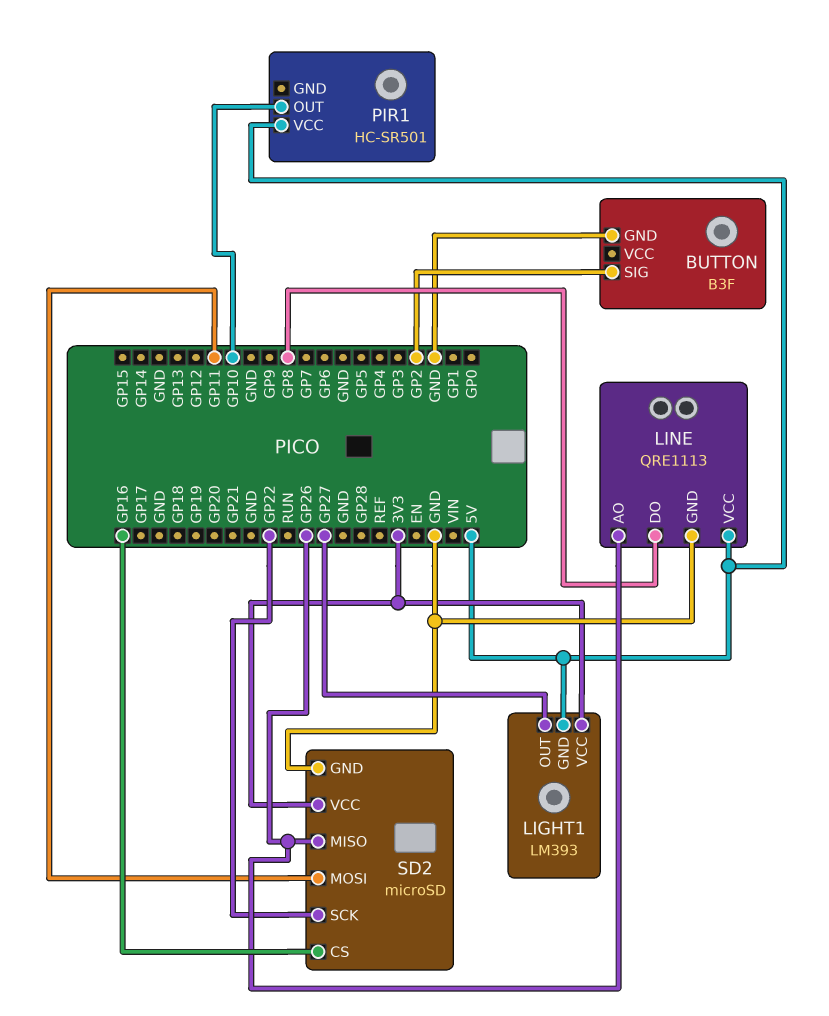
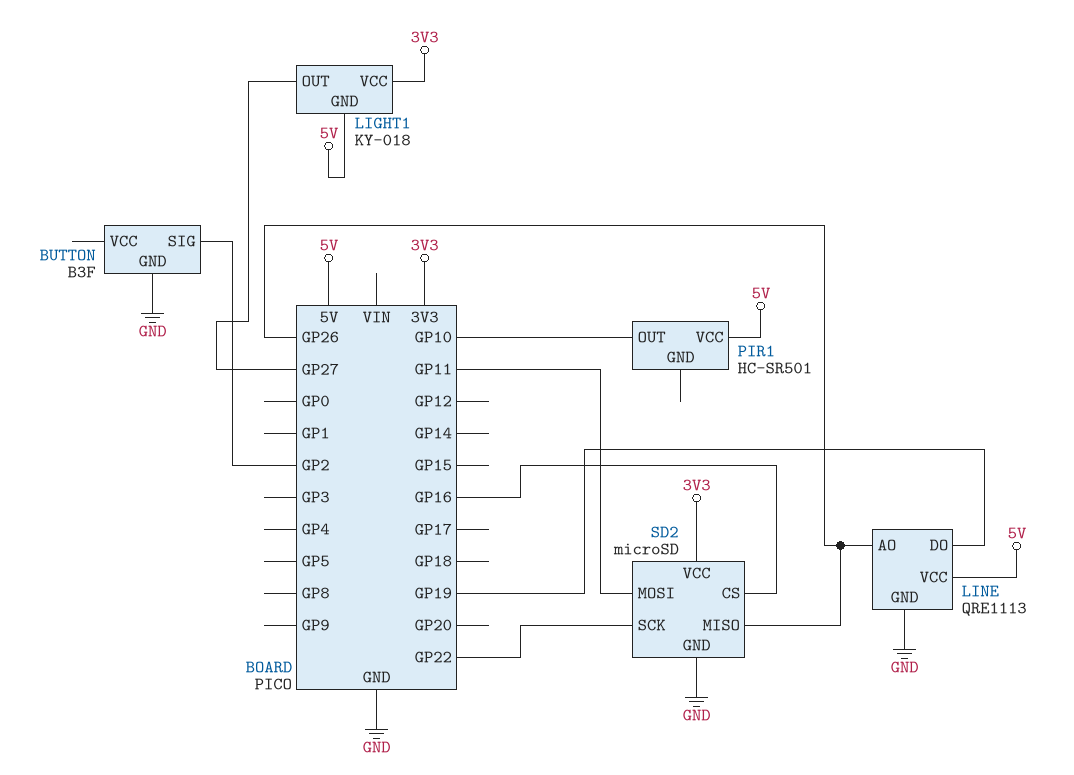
LIGHT1: LM393 -> KY-018
LINE pin DO: GP8 -> GP19

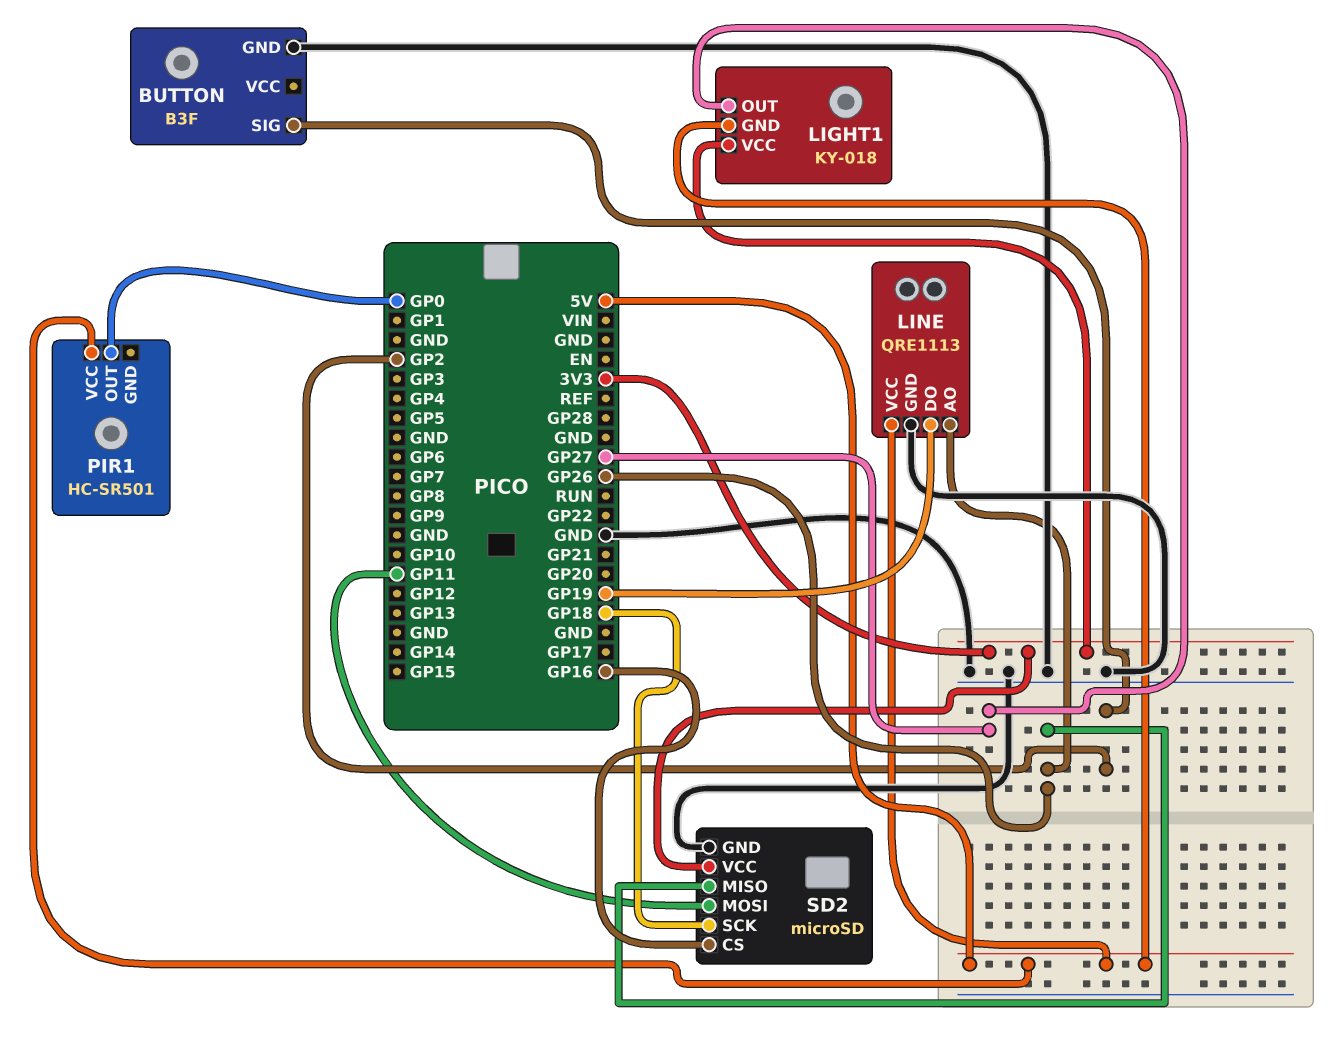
PIR1 pin OUT: GP10 -> GP0
SD2 pin SCK: GP22 -> GP18

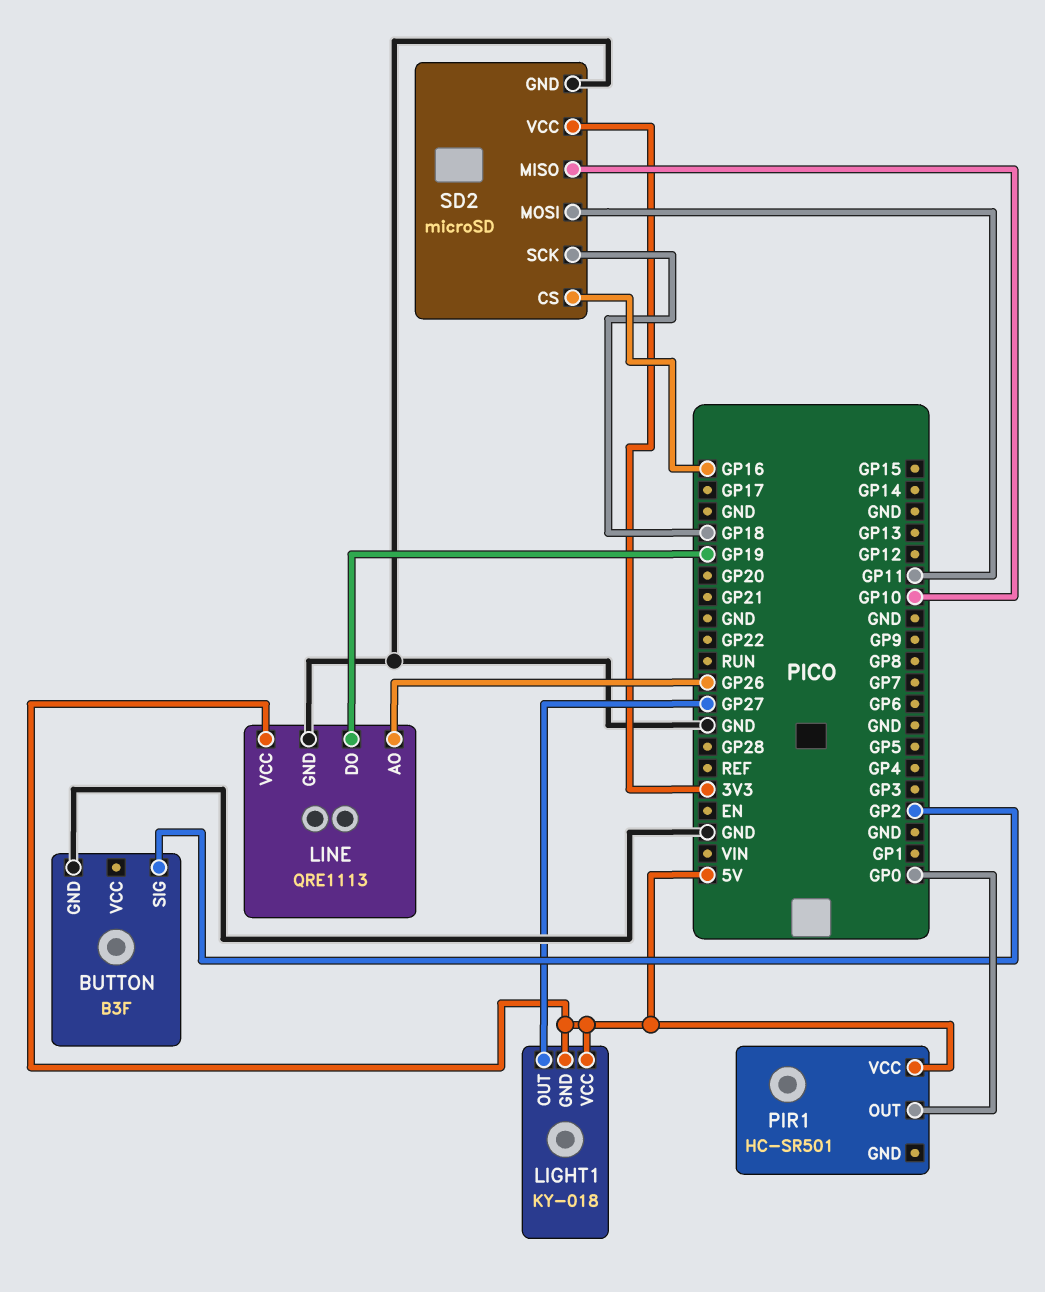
LIGHT1 pin VCC: 3V3 -> 5V
SD2 pin MISO: GP26 -> GP10

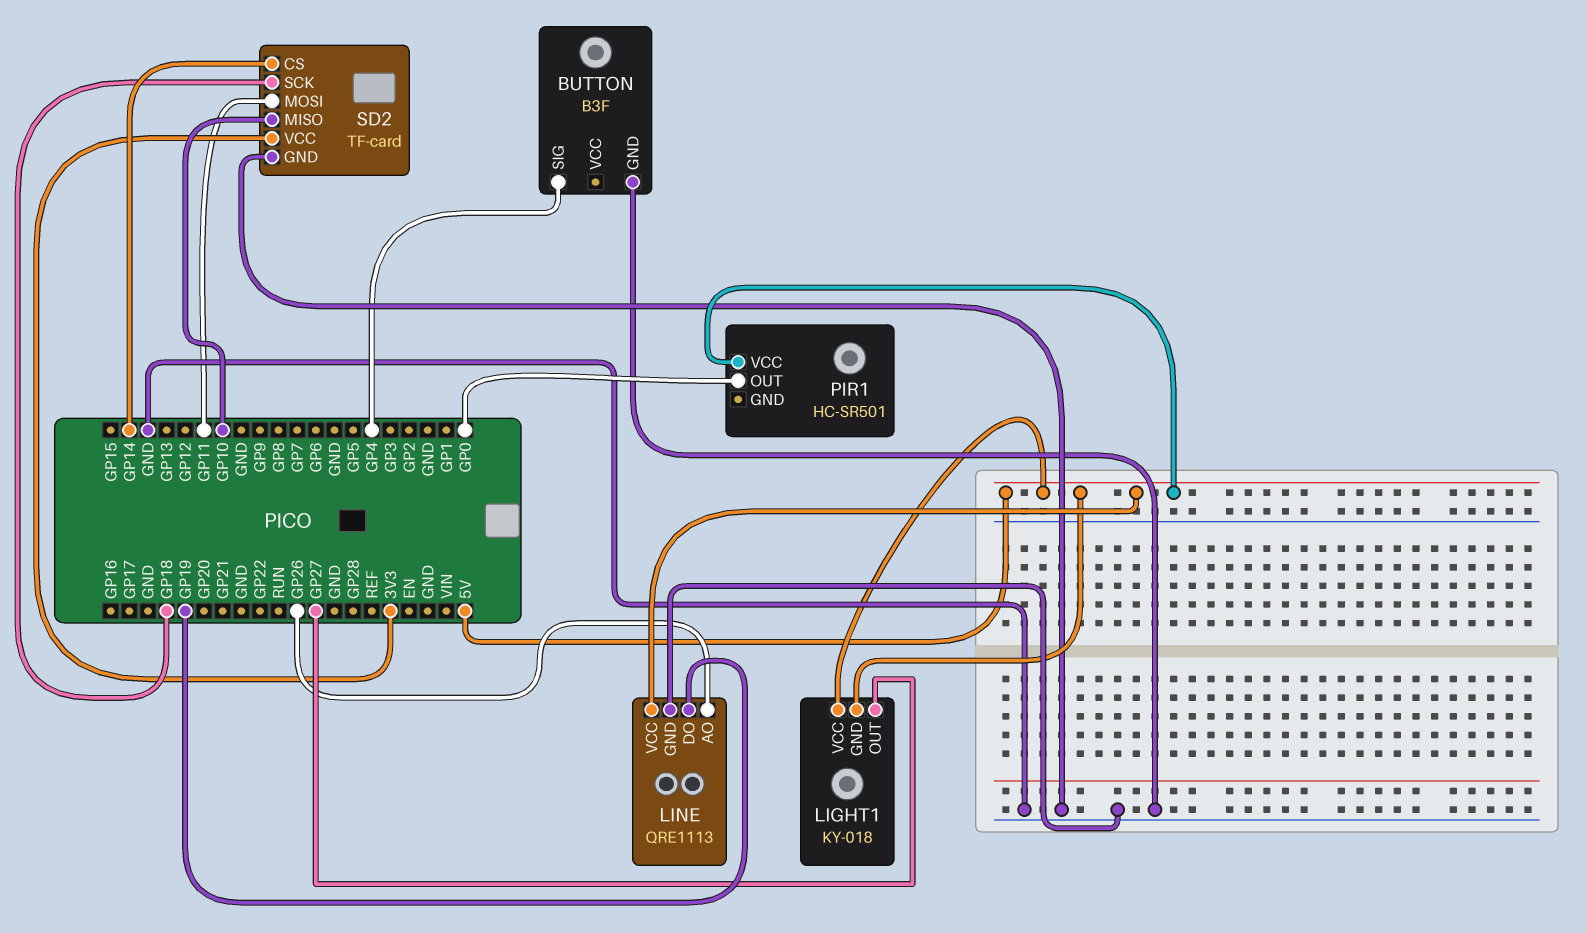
BUTTON pin SIG: GP2 -> GP4
SD2: microSD -> TF-card
SD2 pin CS: GP16 -> GP14

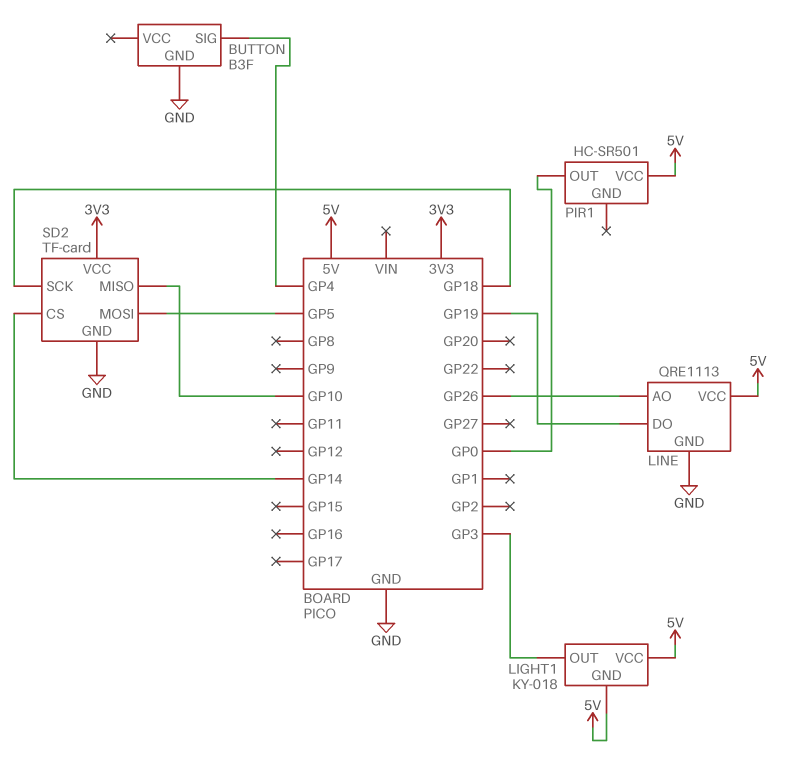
LIGHT1 pin OUT: GP27 -> GP3
SD2 pin MOSI: GP11 -> GP5

